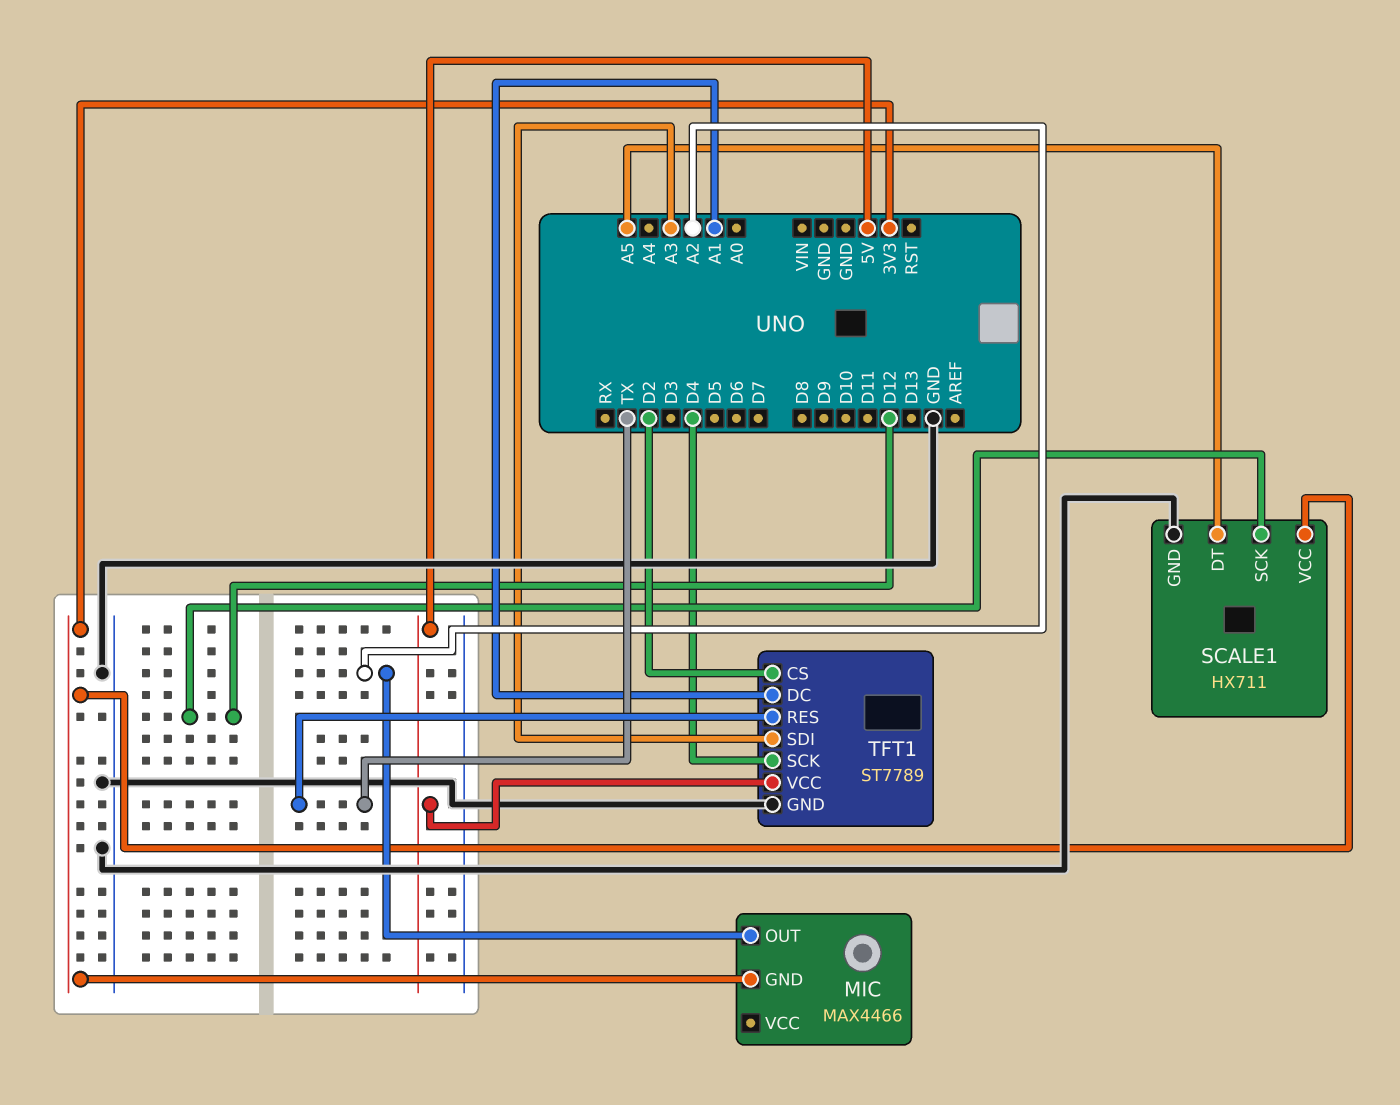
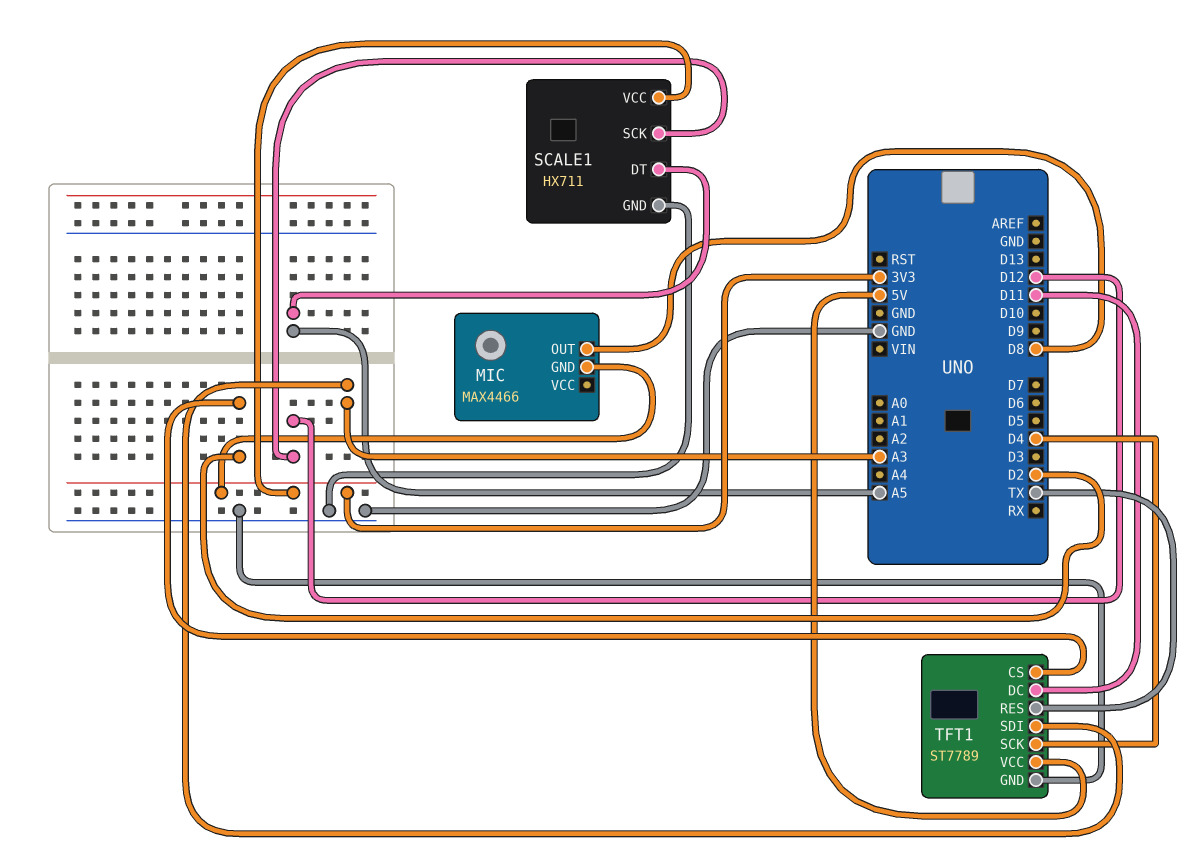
MIC pin OUT: A2 -> D8
TFT1 pin DC: A1 -> D11

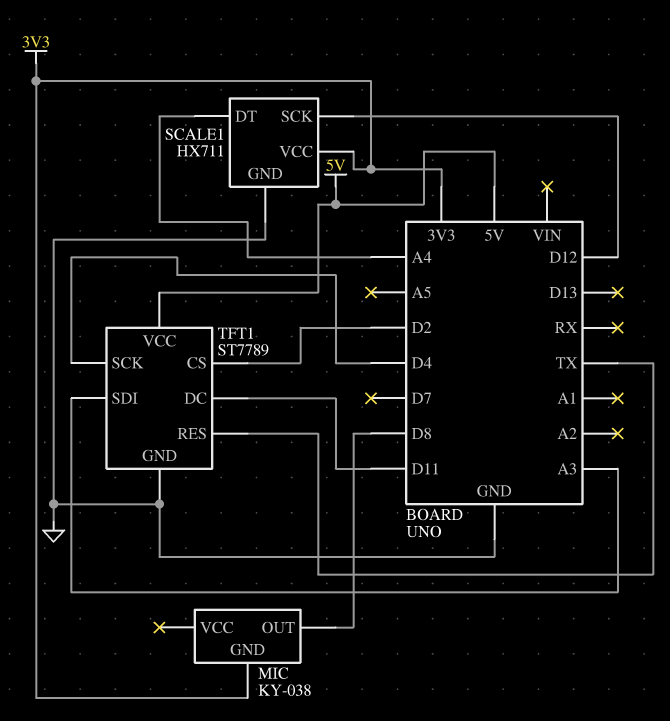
MIC: MAX4466 -> KY-038
SCALE1 pin DT: A5 -> A4

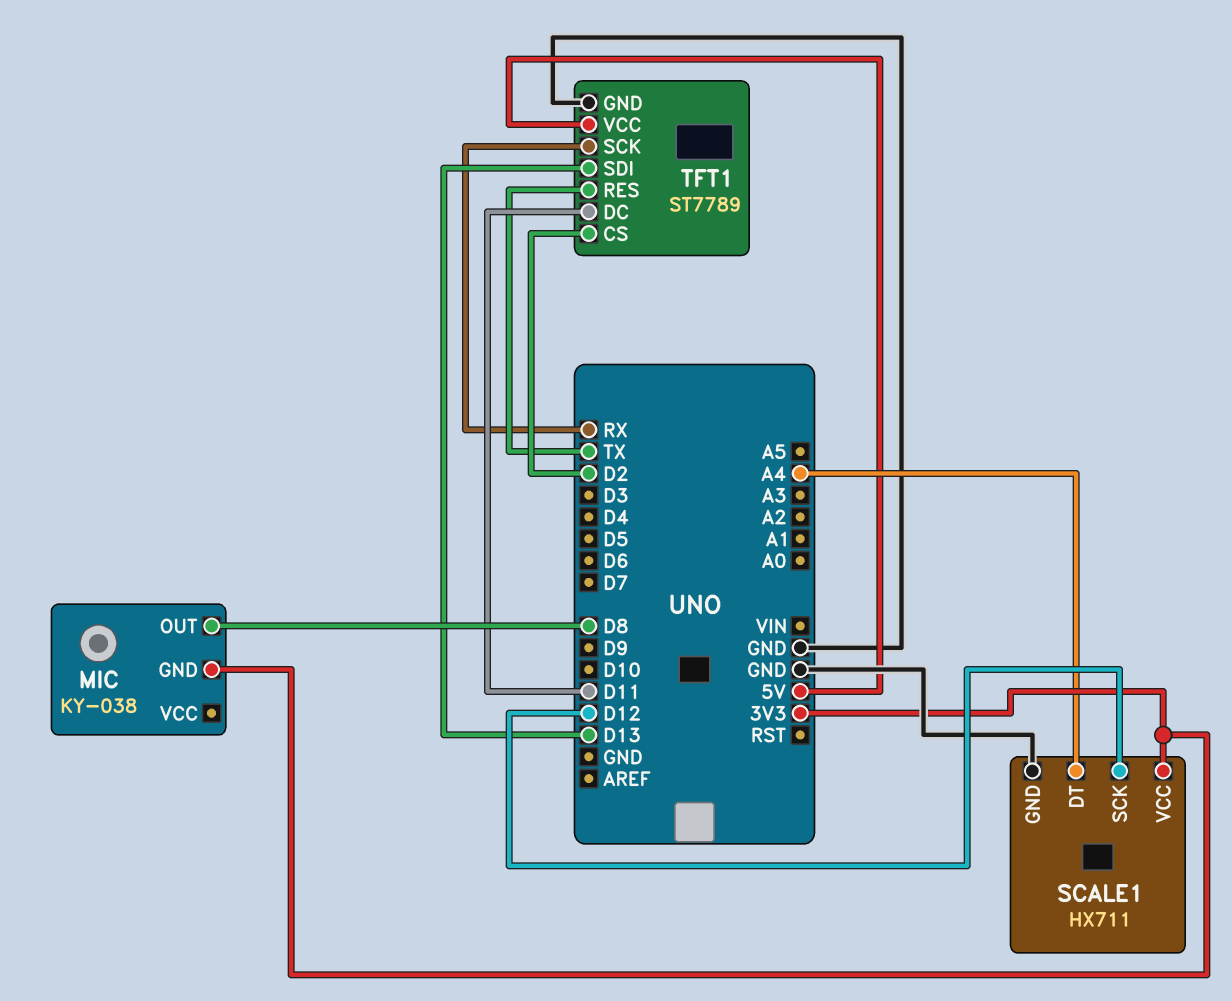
TFT1 pin SCK: D4 -> RX
TFT1 pin SDI: A3 -> D13

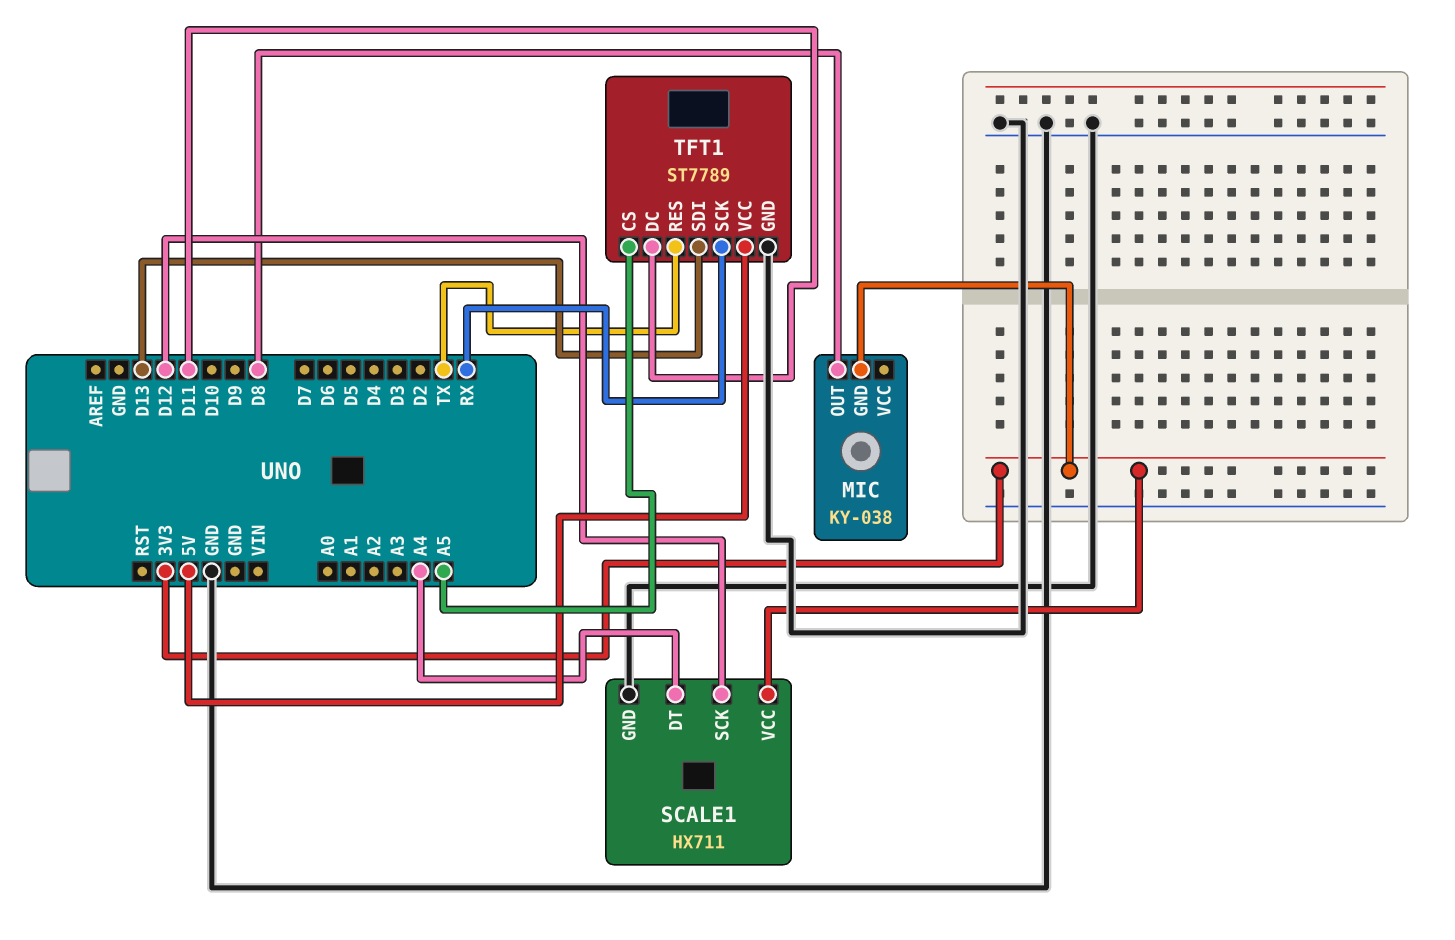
TFT1 pin CS: D2 -> A5

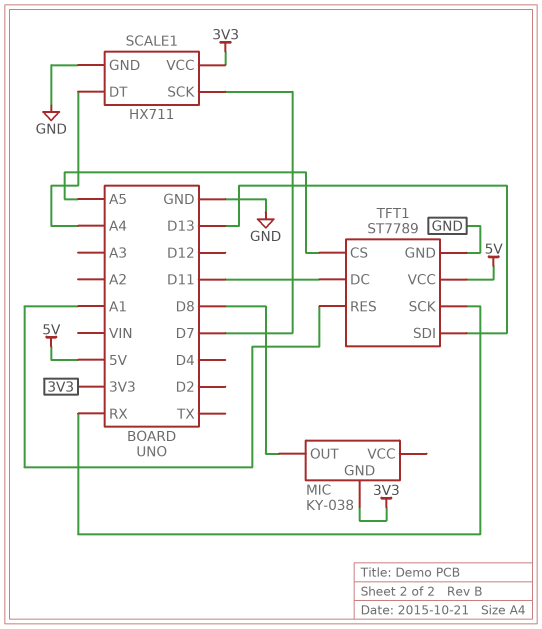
SCALE1 pin SCK: D12 -> D7
TFT1 pin RES: TX -> A1

